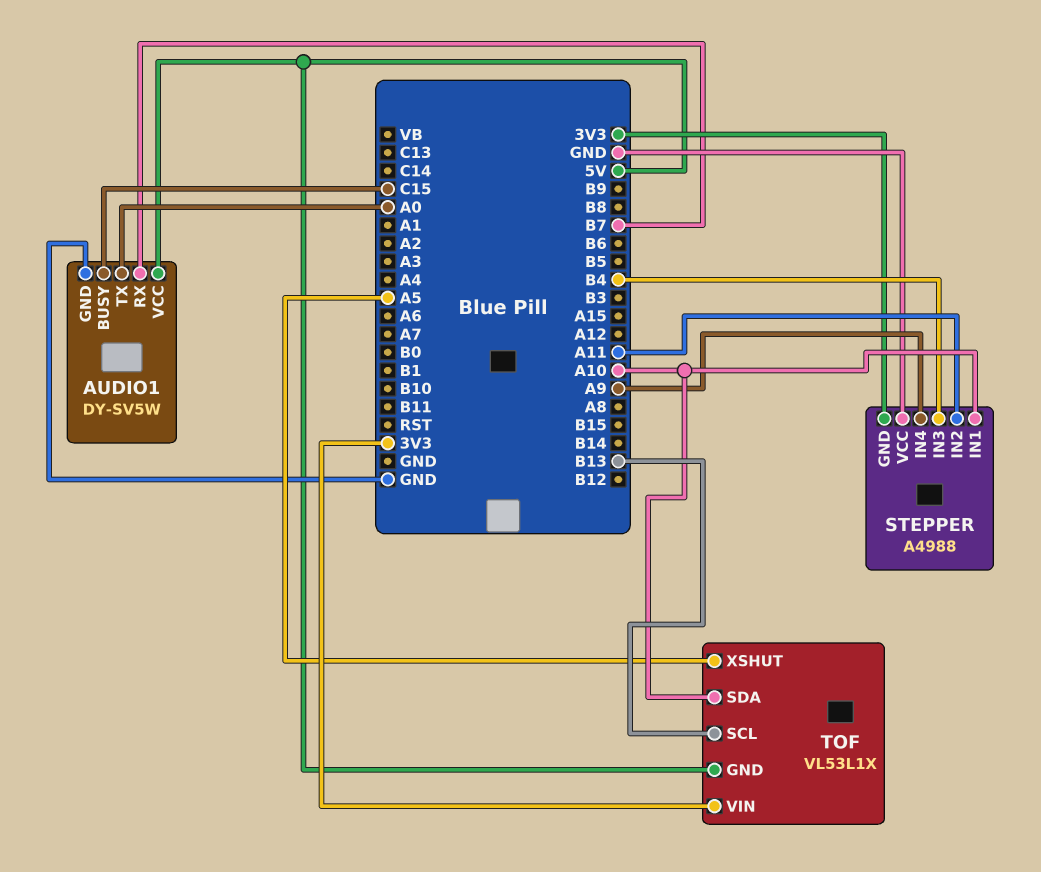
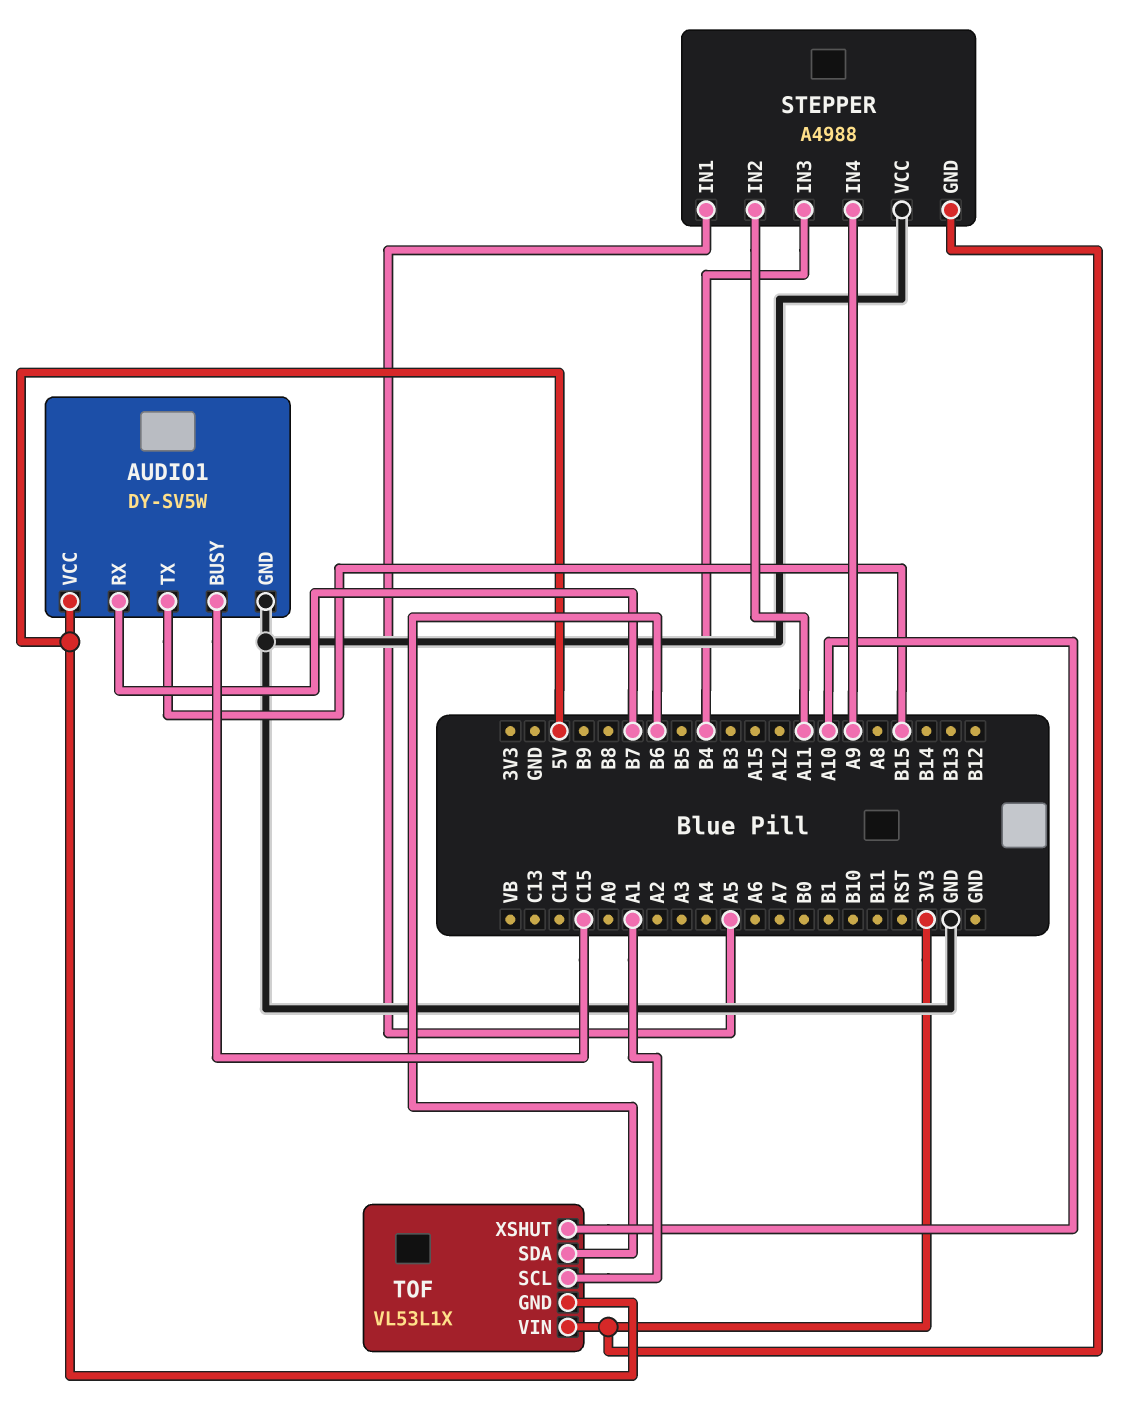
AUDIO1 pin TX: A0 -> B15
STEPPER pin IN1: A10 -> A5
TOF pin SCL: B13 -> A1
TOF pin SDA: A10 -> B6
TOF pin XSHUT: A5 -> A10

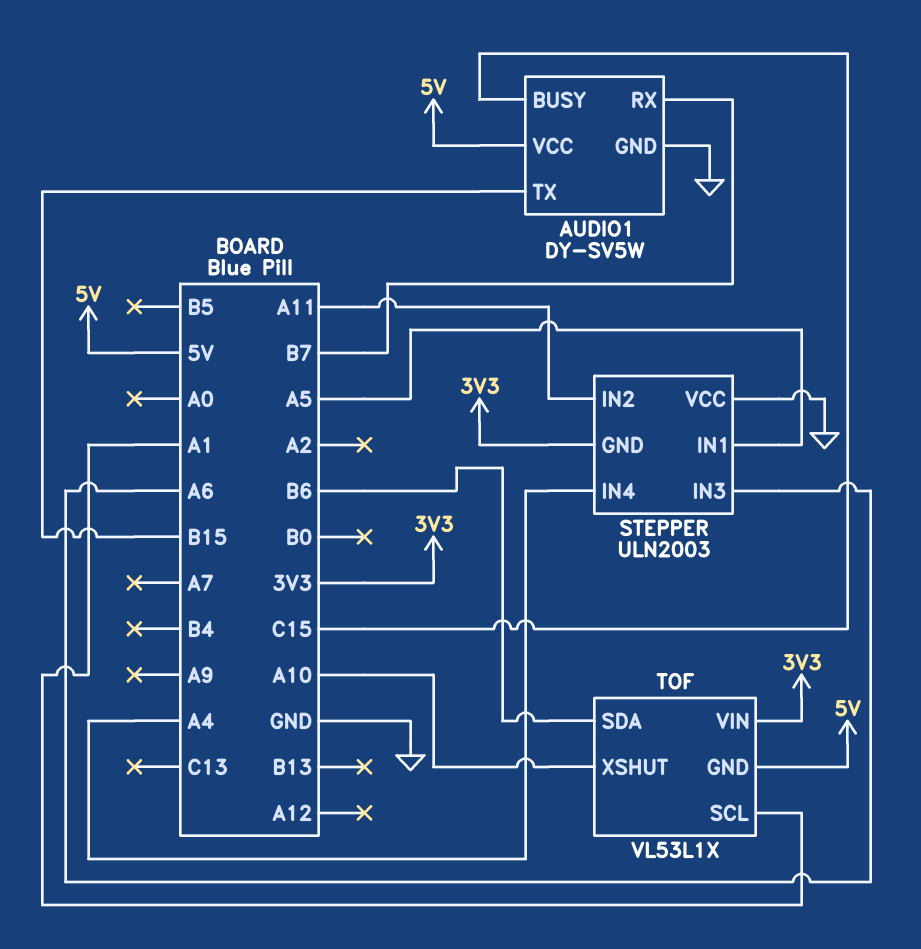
STEPPER: A4988 -> ULN2003
STEPPER pin IN3: B4 -> A6
STEPPER pin IN4: A9 -> A4

